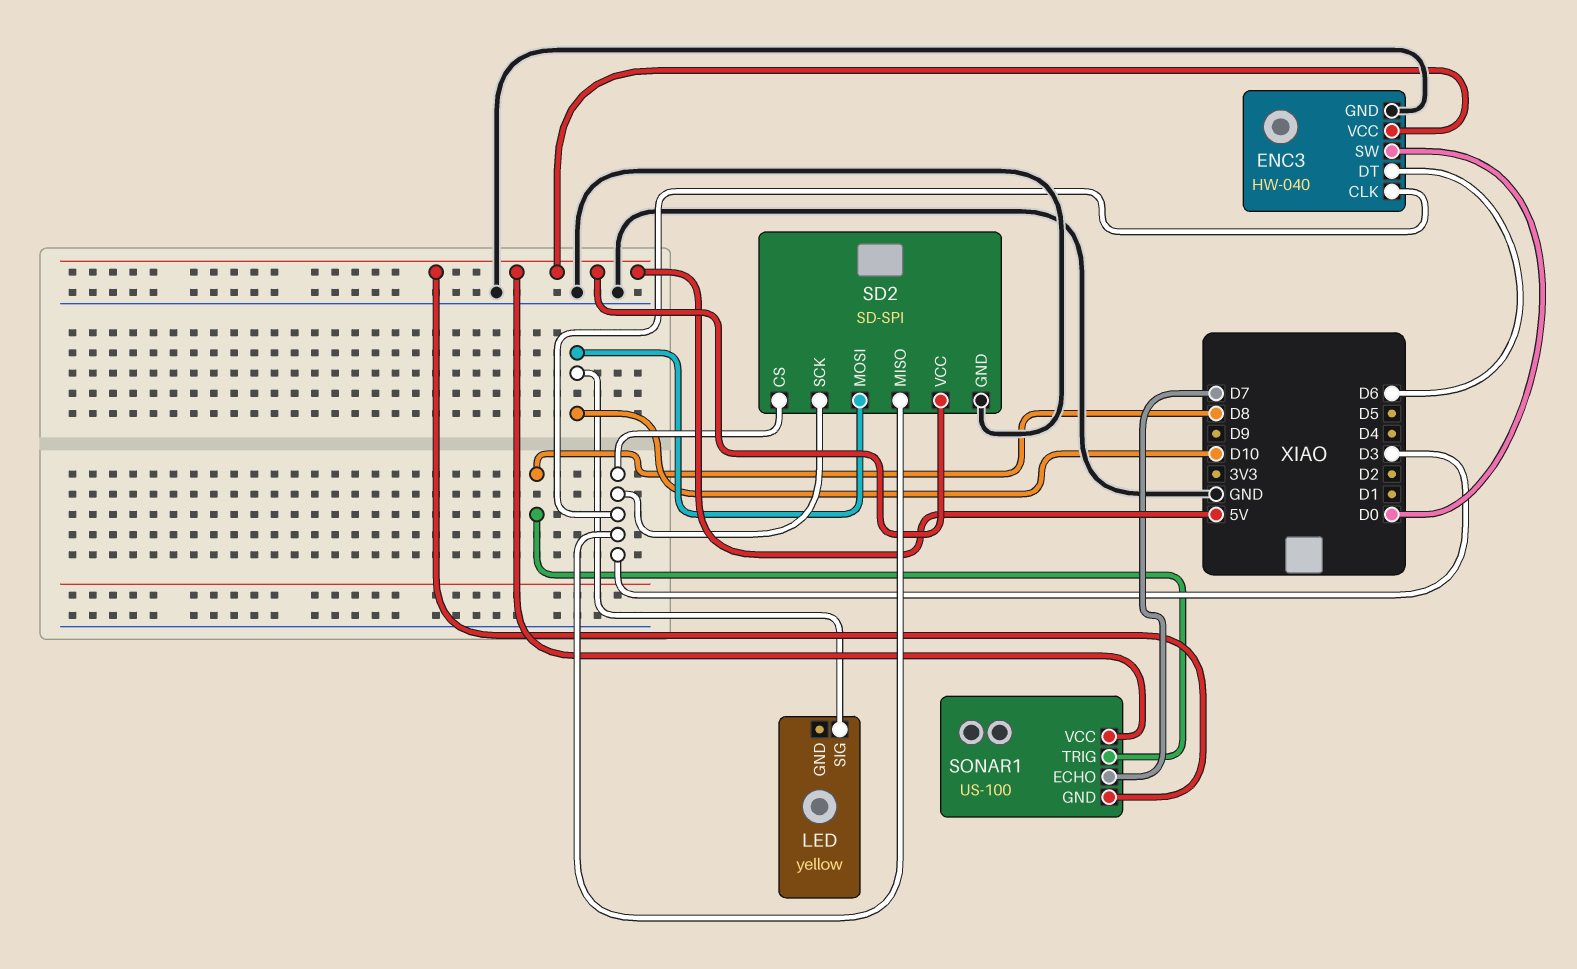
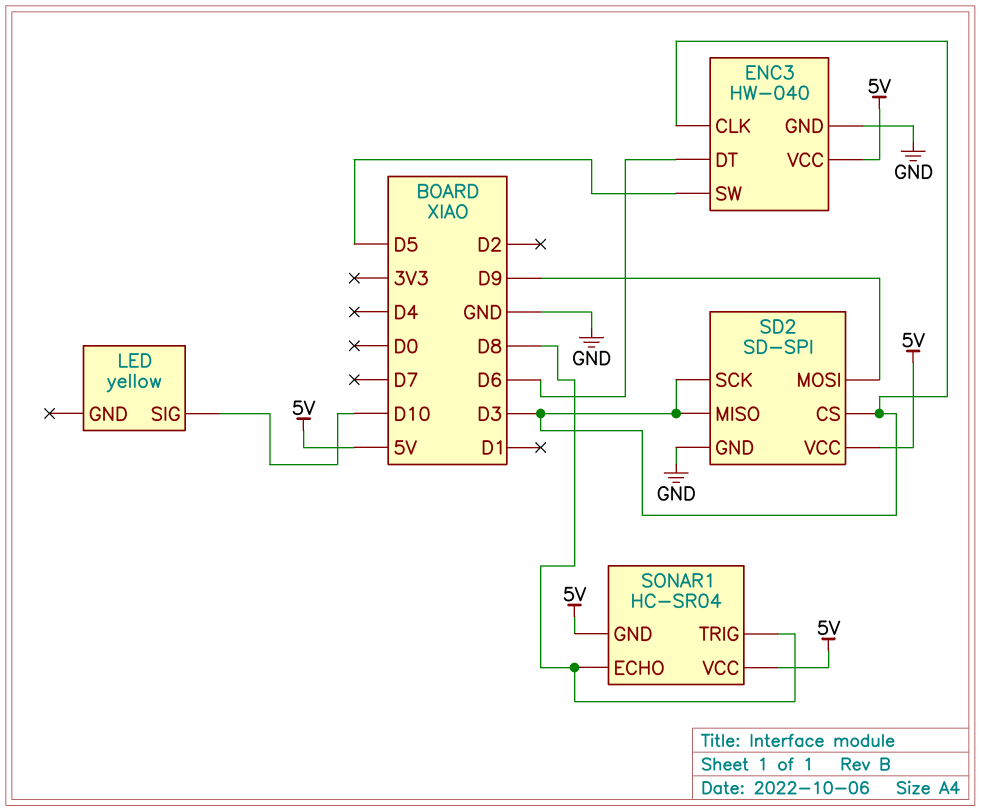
ENC3 pin SW: D0 -> D5
SD2 pin MOSI: D10 -> D9
SONAR1: US-100 -> HC-SR04
SONAR1 pin ECHO: D7 -> D8

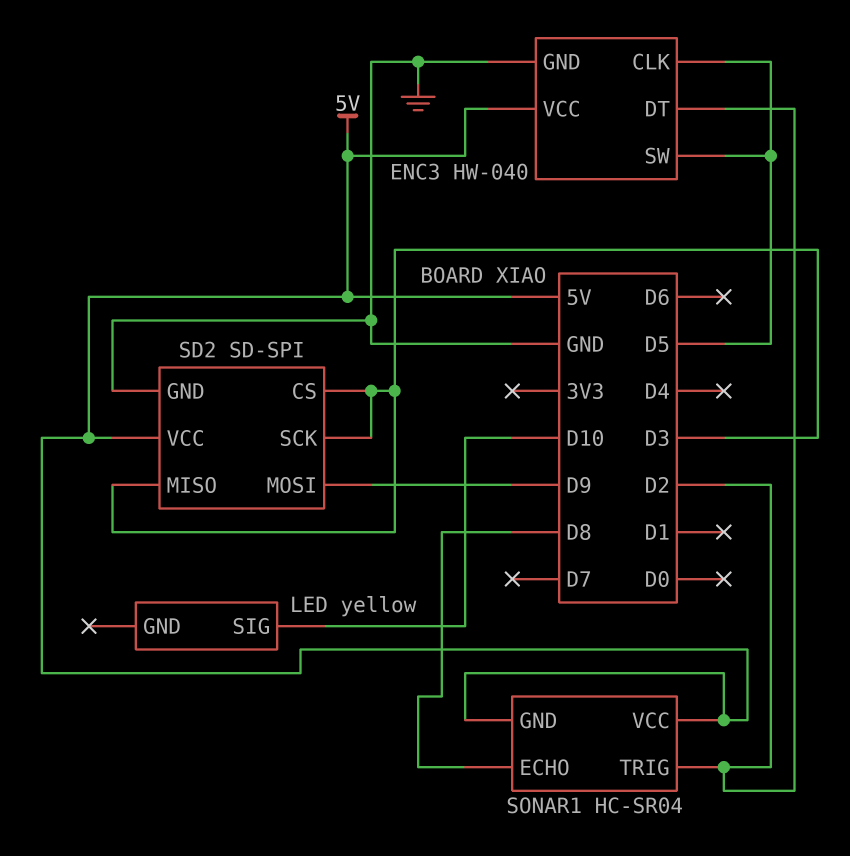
ENC3 pin CLK: D3 -> D5
ENC3 pin DT: D6 -> D2
SONAR1 pin TRIG: D8 -> D2

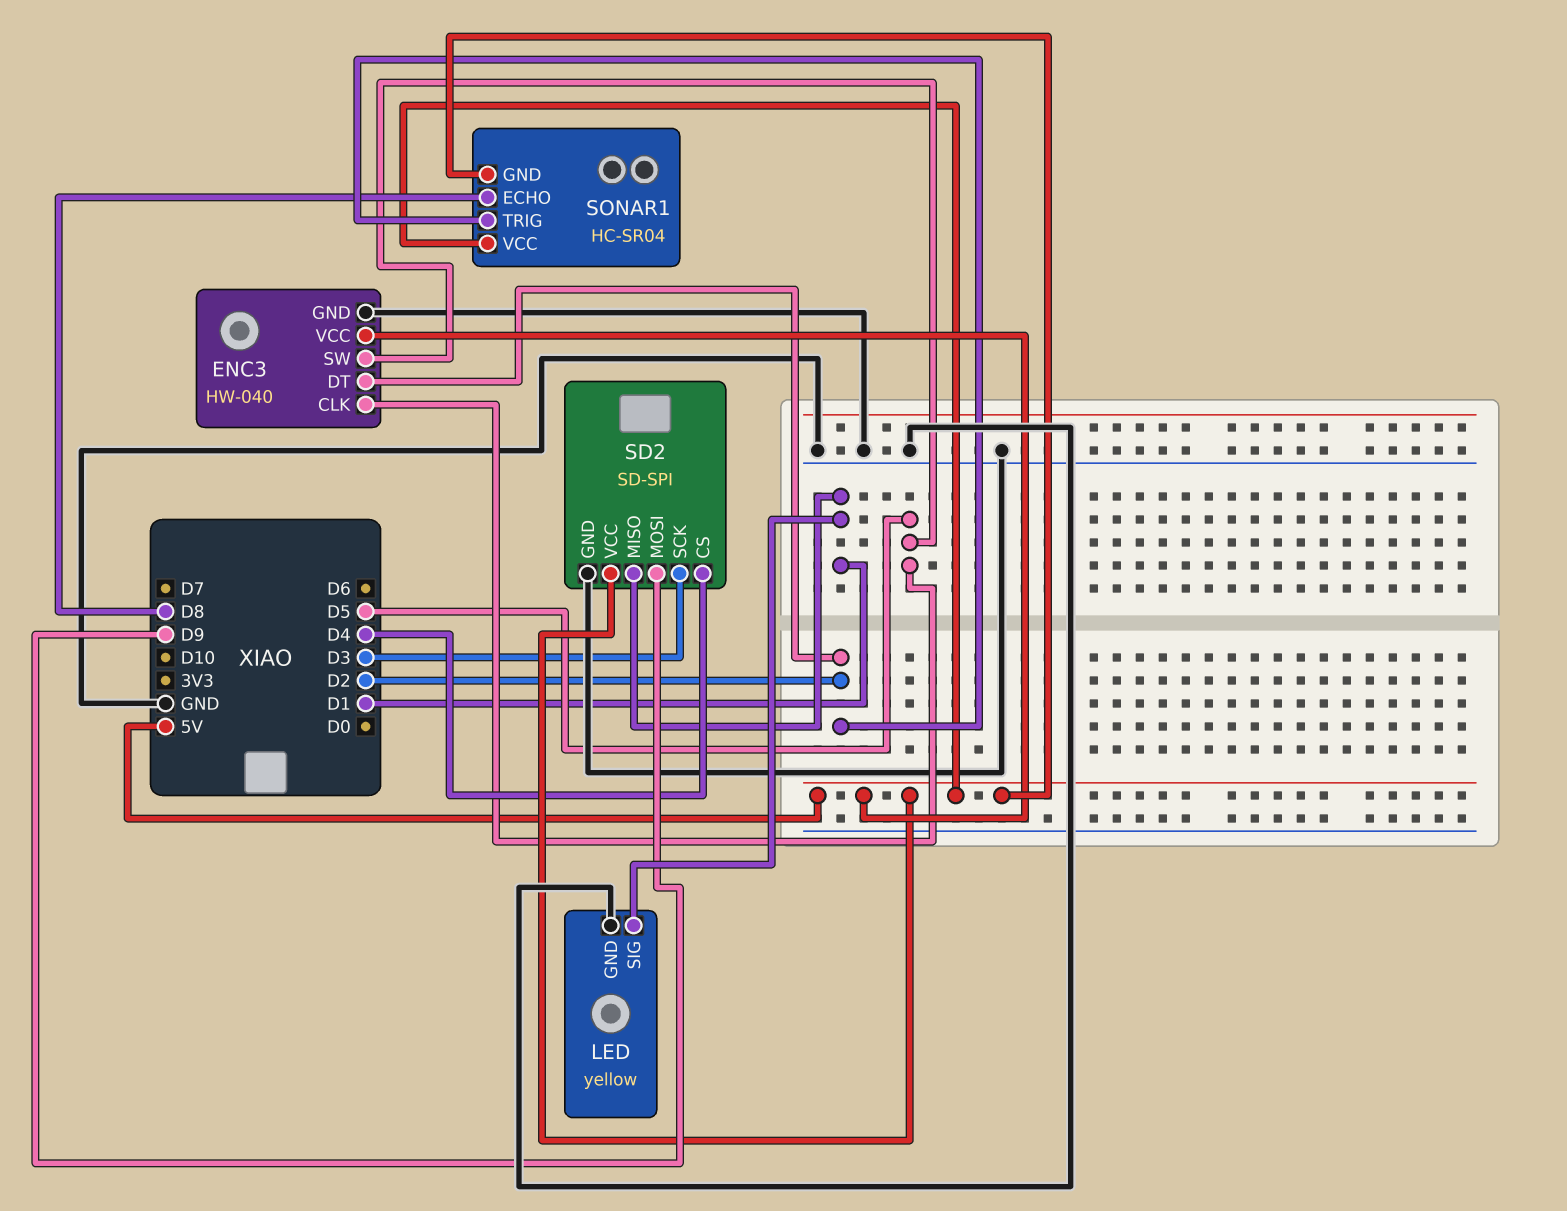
LED pin GND: none -> GND
LED pin SIG: D10 -> D1
SD2 pin CS: D3 -> D4
SD2 pin MISO: D3 -> D1

